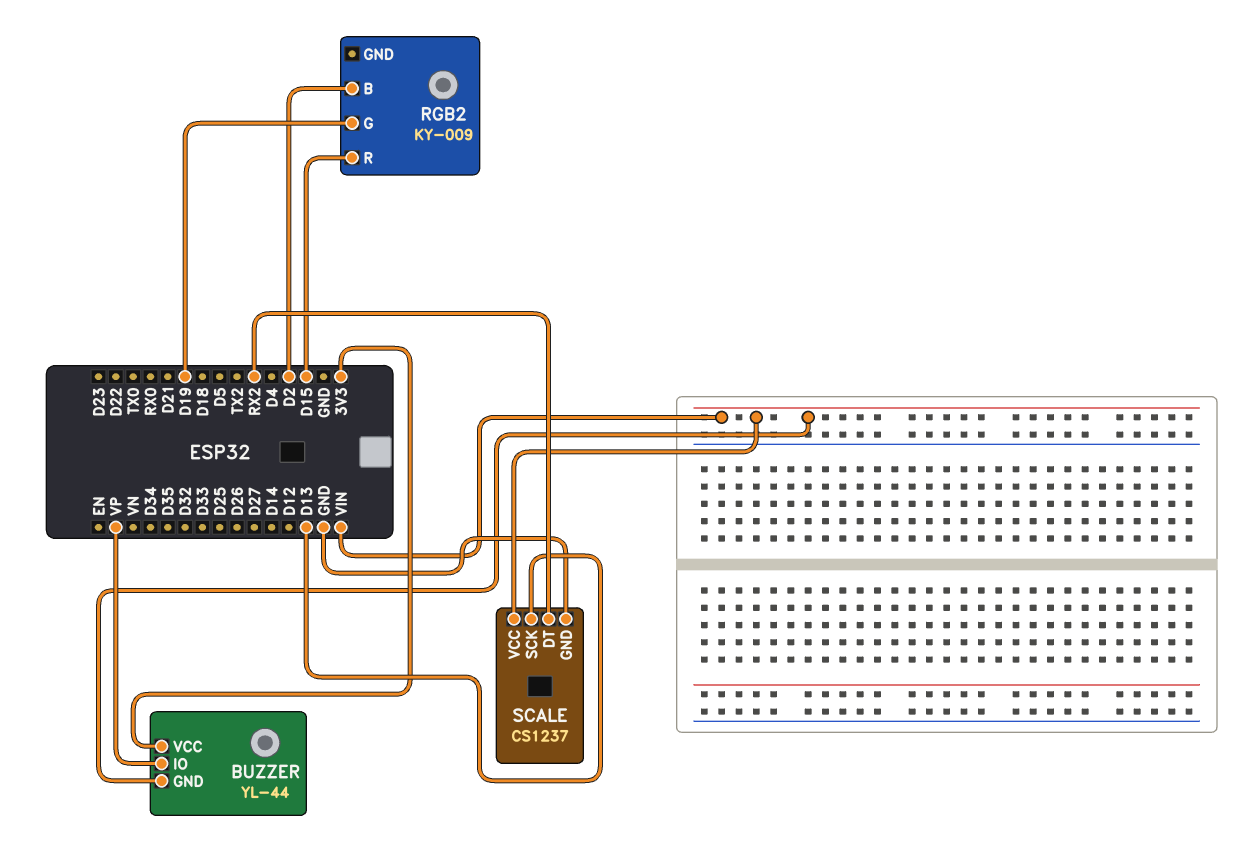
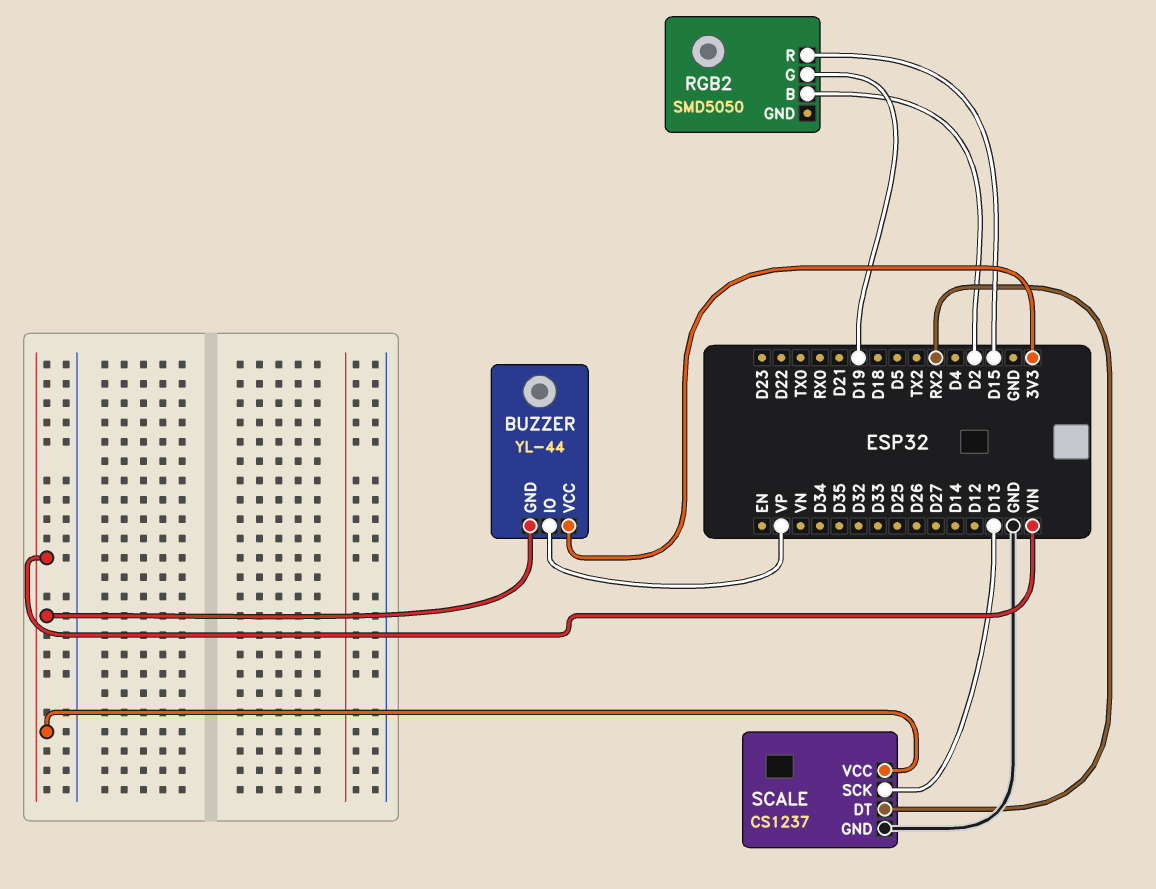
RGB2: KY-009 -> SMD5050

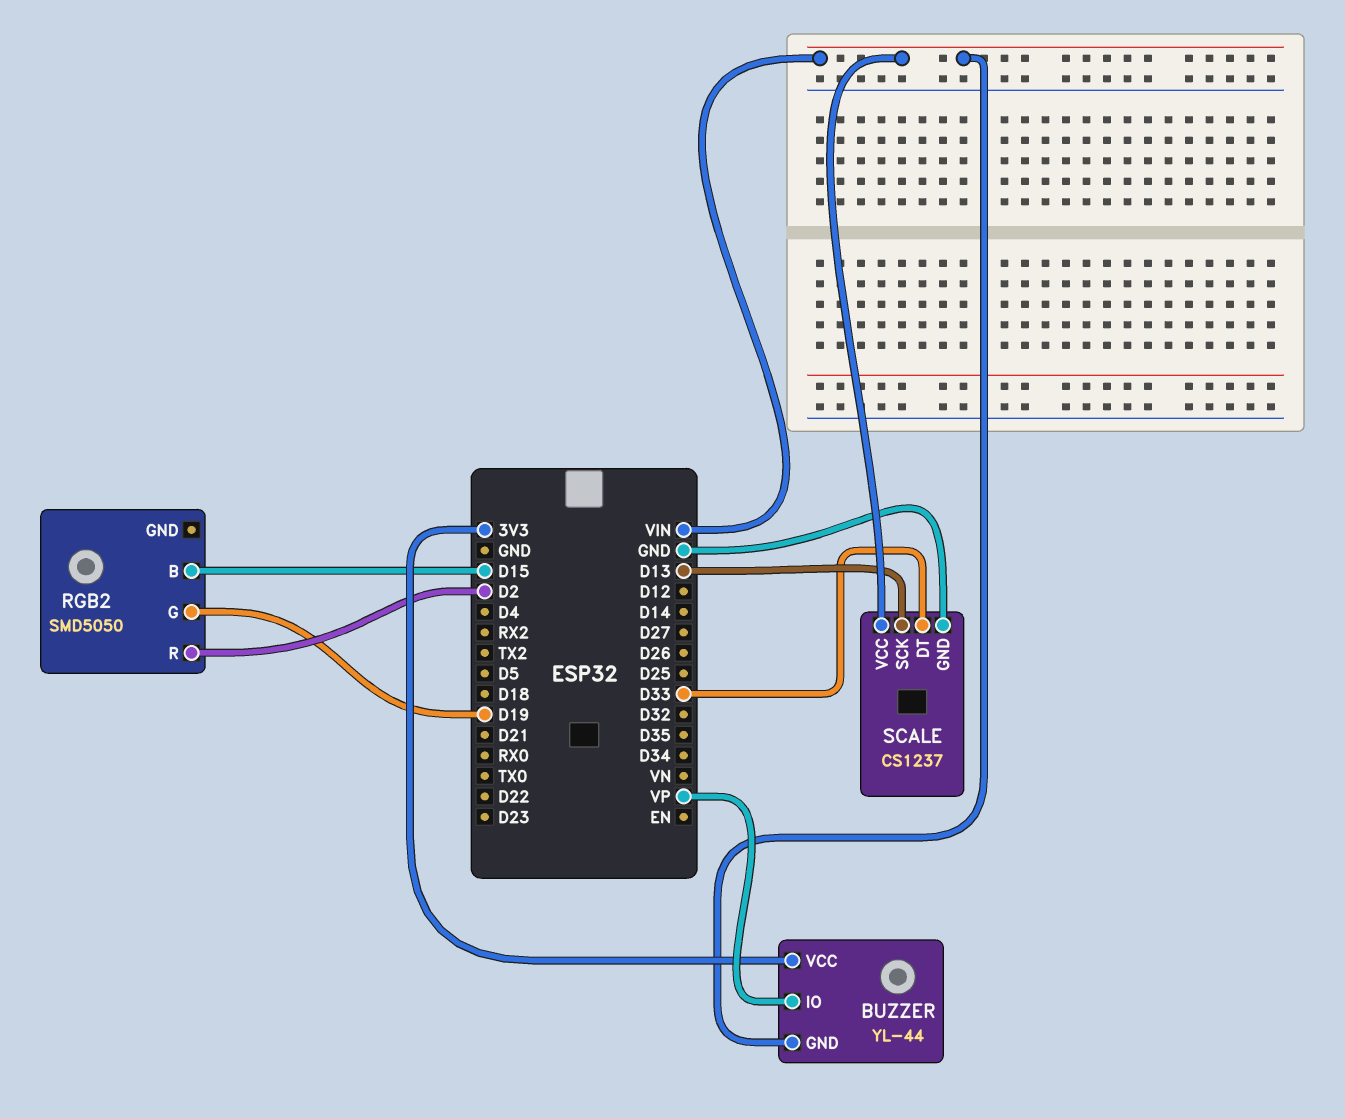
RGB2 pin B: D2 -> D15
RGB2 pin R: D15 -> D2
SCALE pin DT: RX2 -> D33

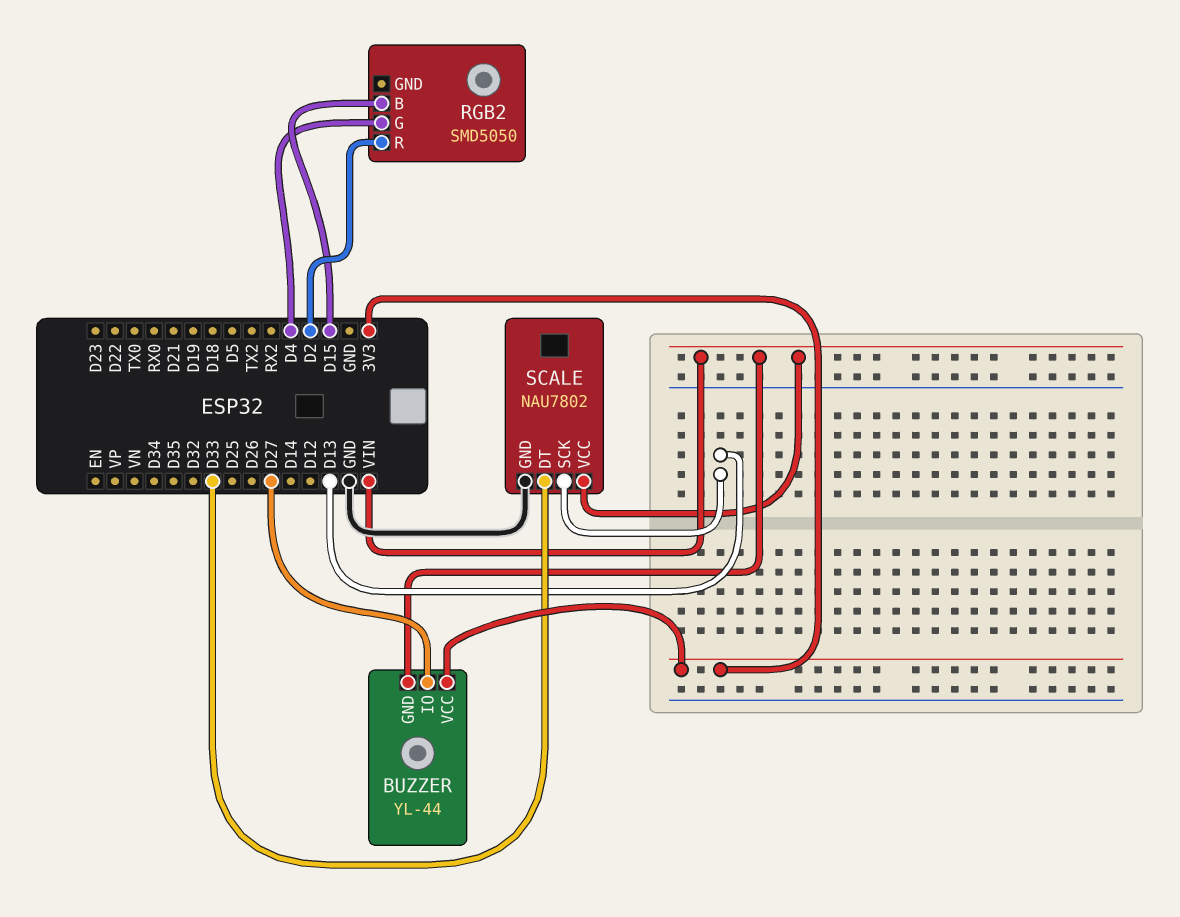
BUZZER pin IO: VP -> D27
RGB2 pin G: D19 -> D4
SCALE: CS1237 -> NAU7802

